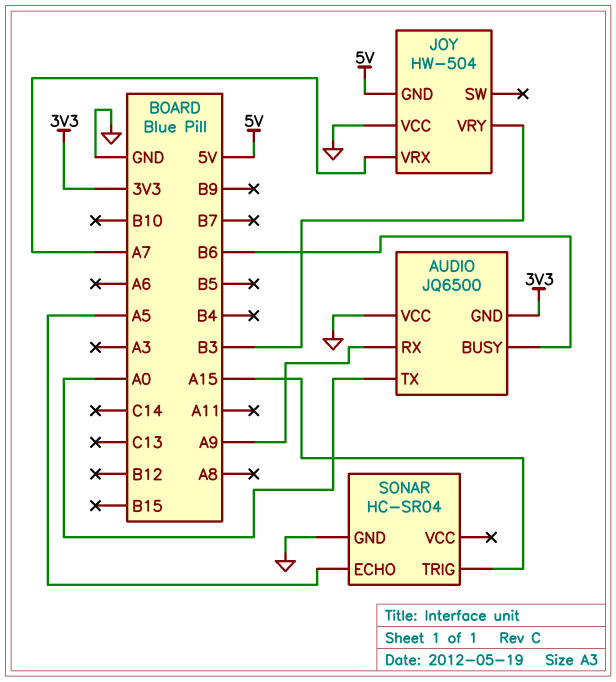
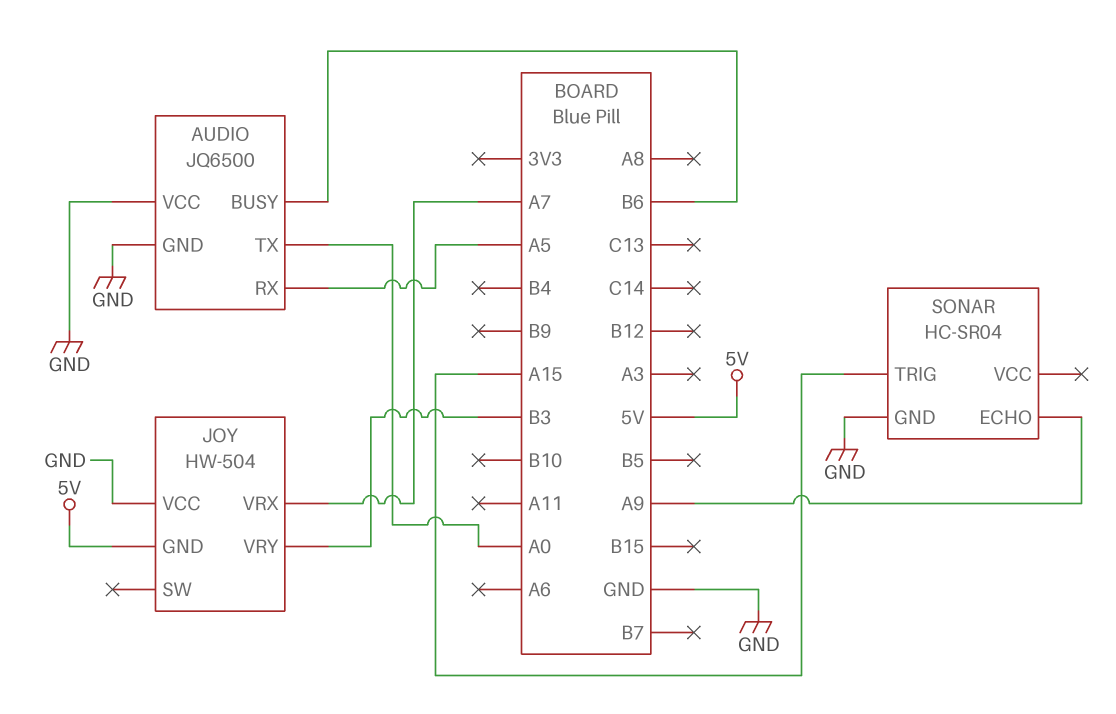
AUDIO pin GND: 3V3 -> GND
AUDIO pin RX: A9 -> A5
SONAR pin ECHO: A5 -> A9

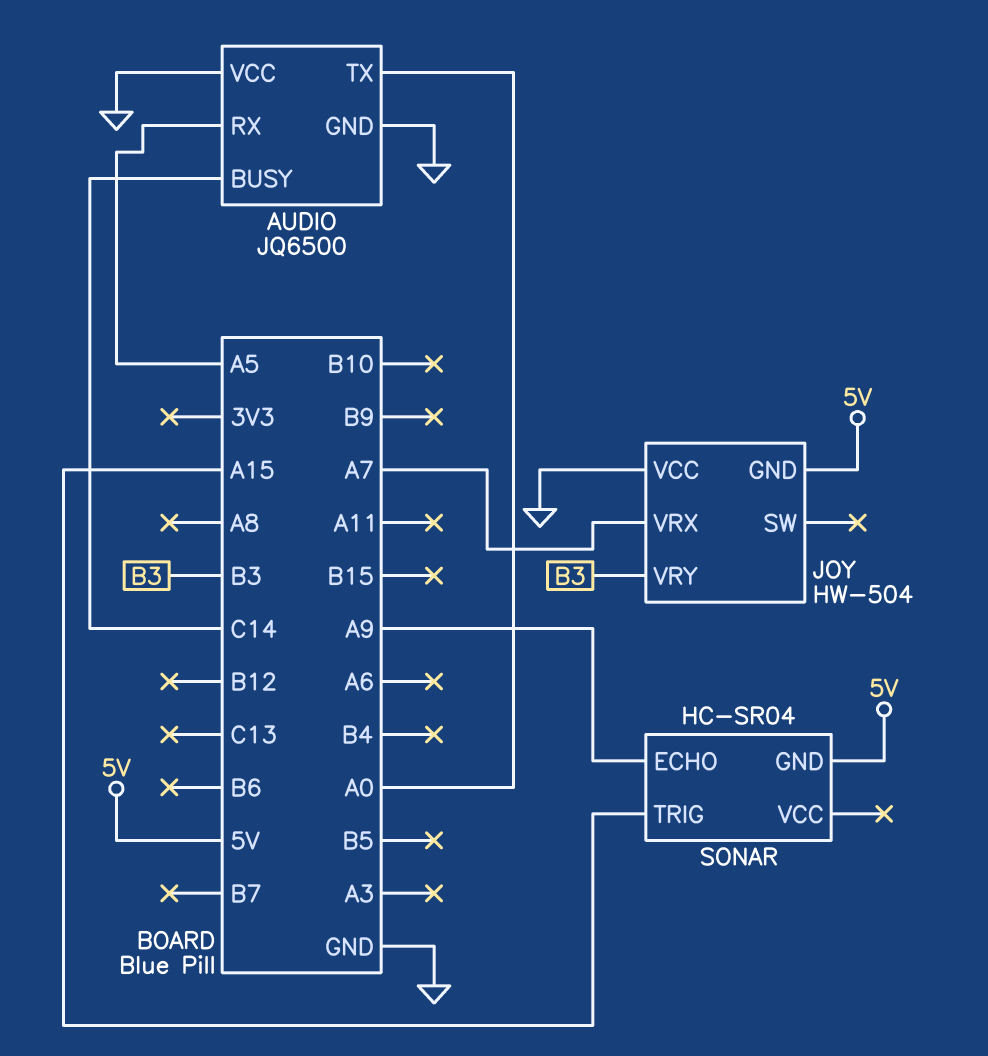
AUDIO pin BUSY: B6 -> C14
SONAR pin GND: GND -> 5V

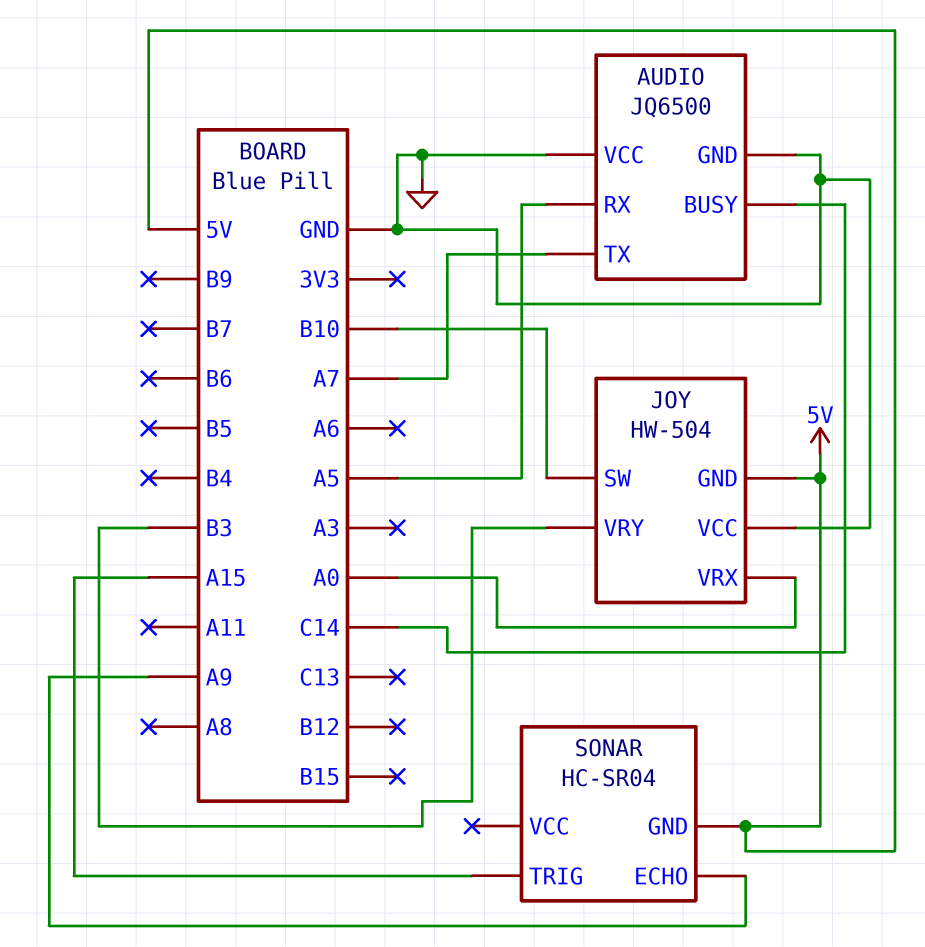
AUDIO pin TX: A0 -> A7
JOY pin SW: none -> B10
JOY pin VRX: A7 -> A0

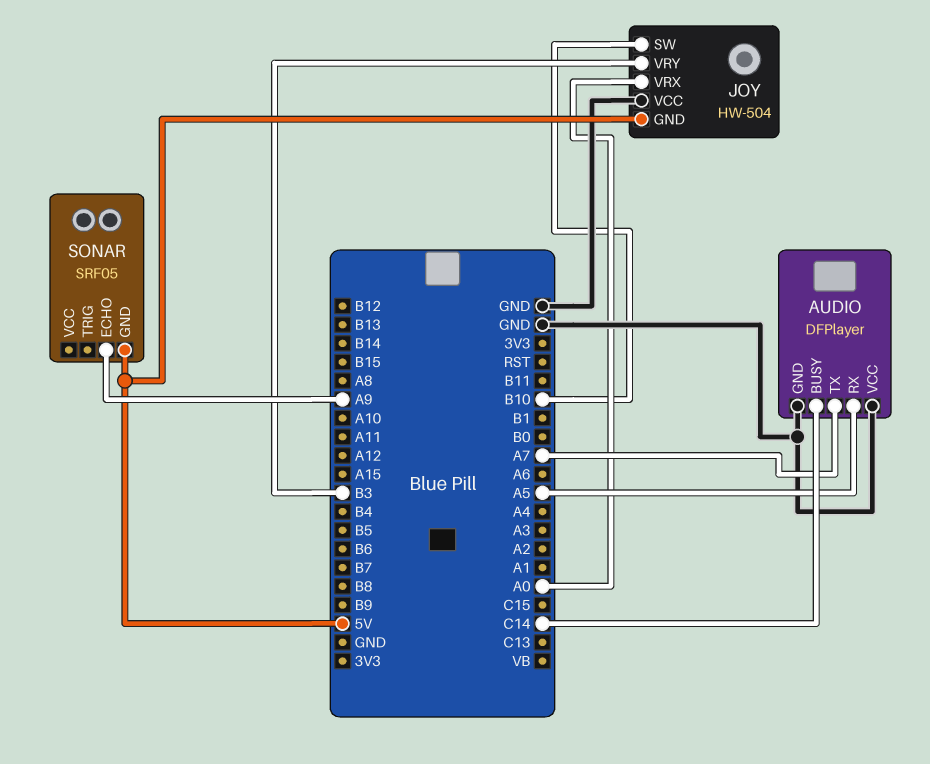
AUDIO: JQ6500 -> DFPlayer
SONAR: HC-SR04 -> SRF05
SONAR pin TRIG: A15 -> none

